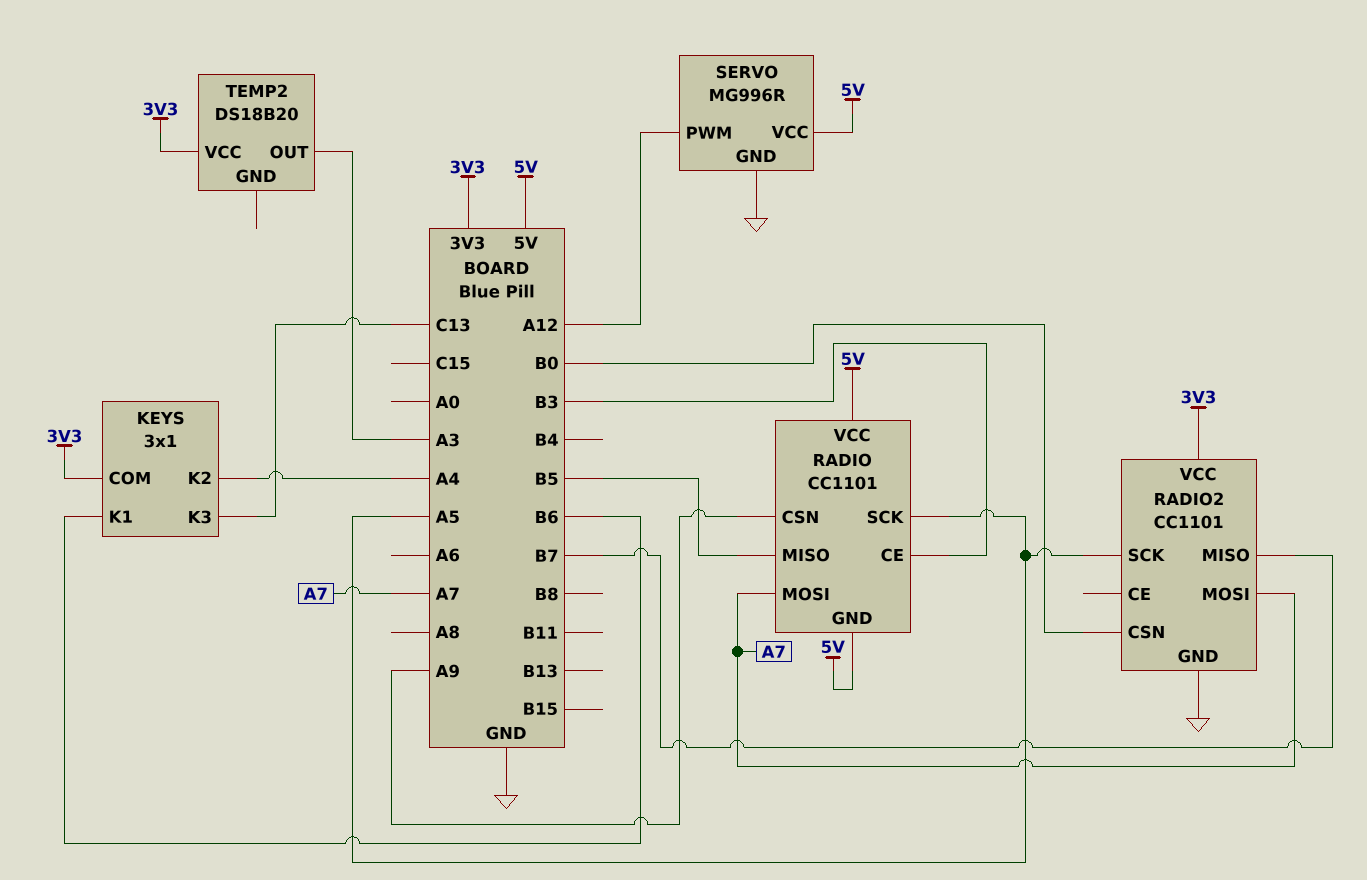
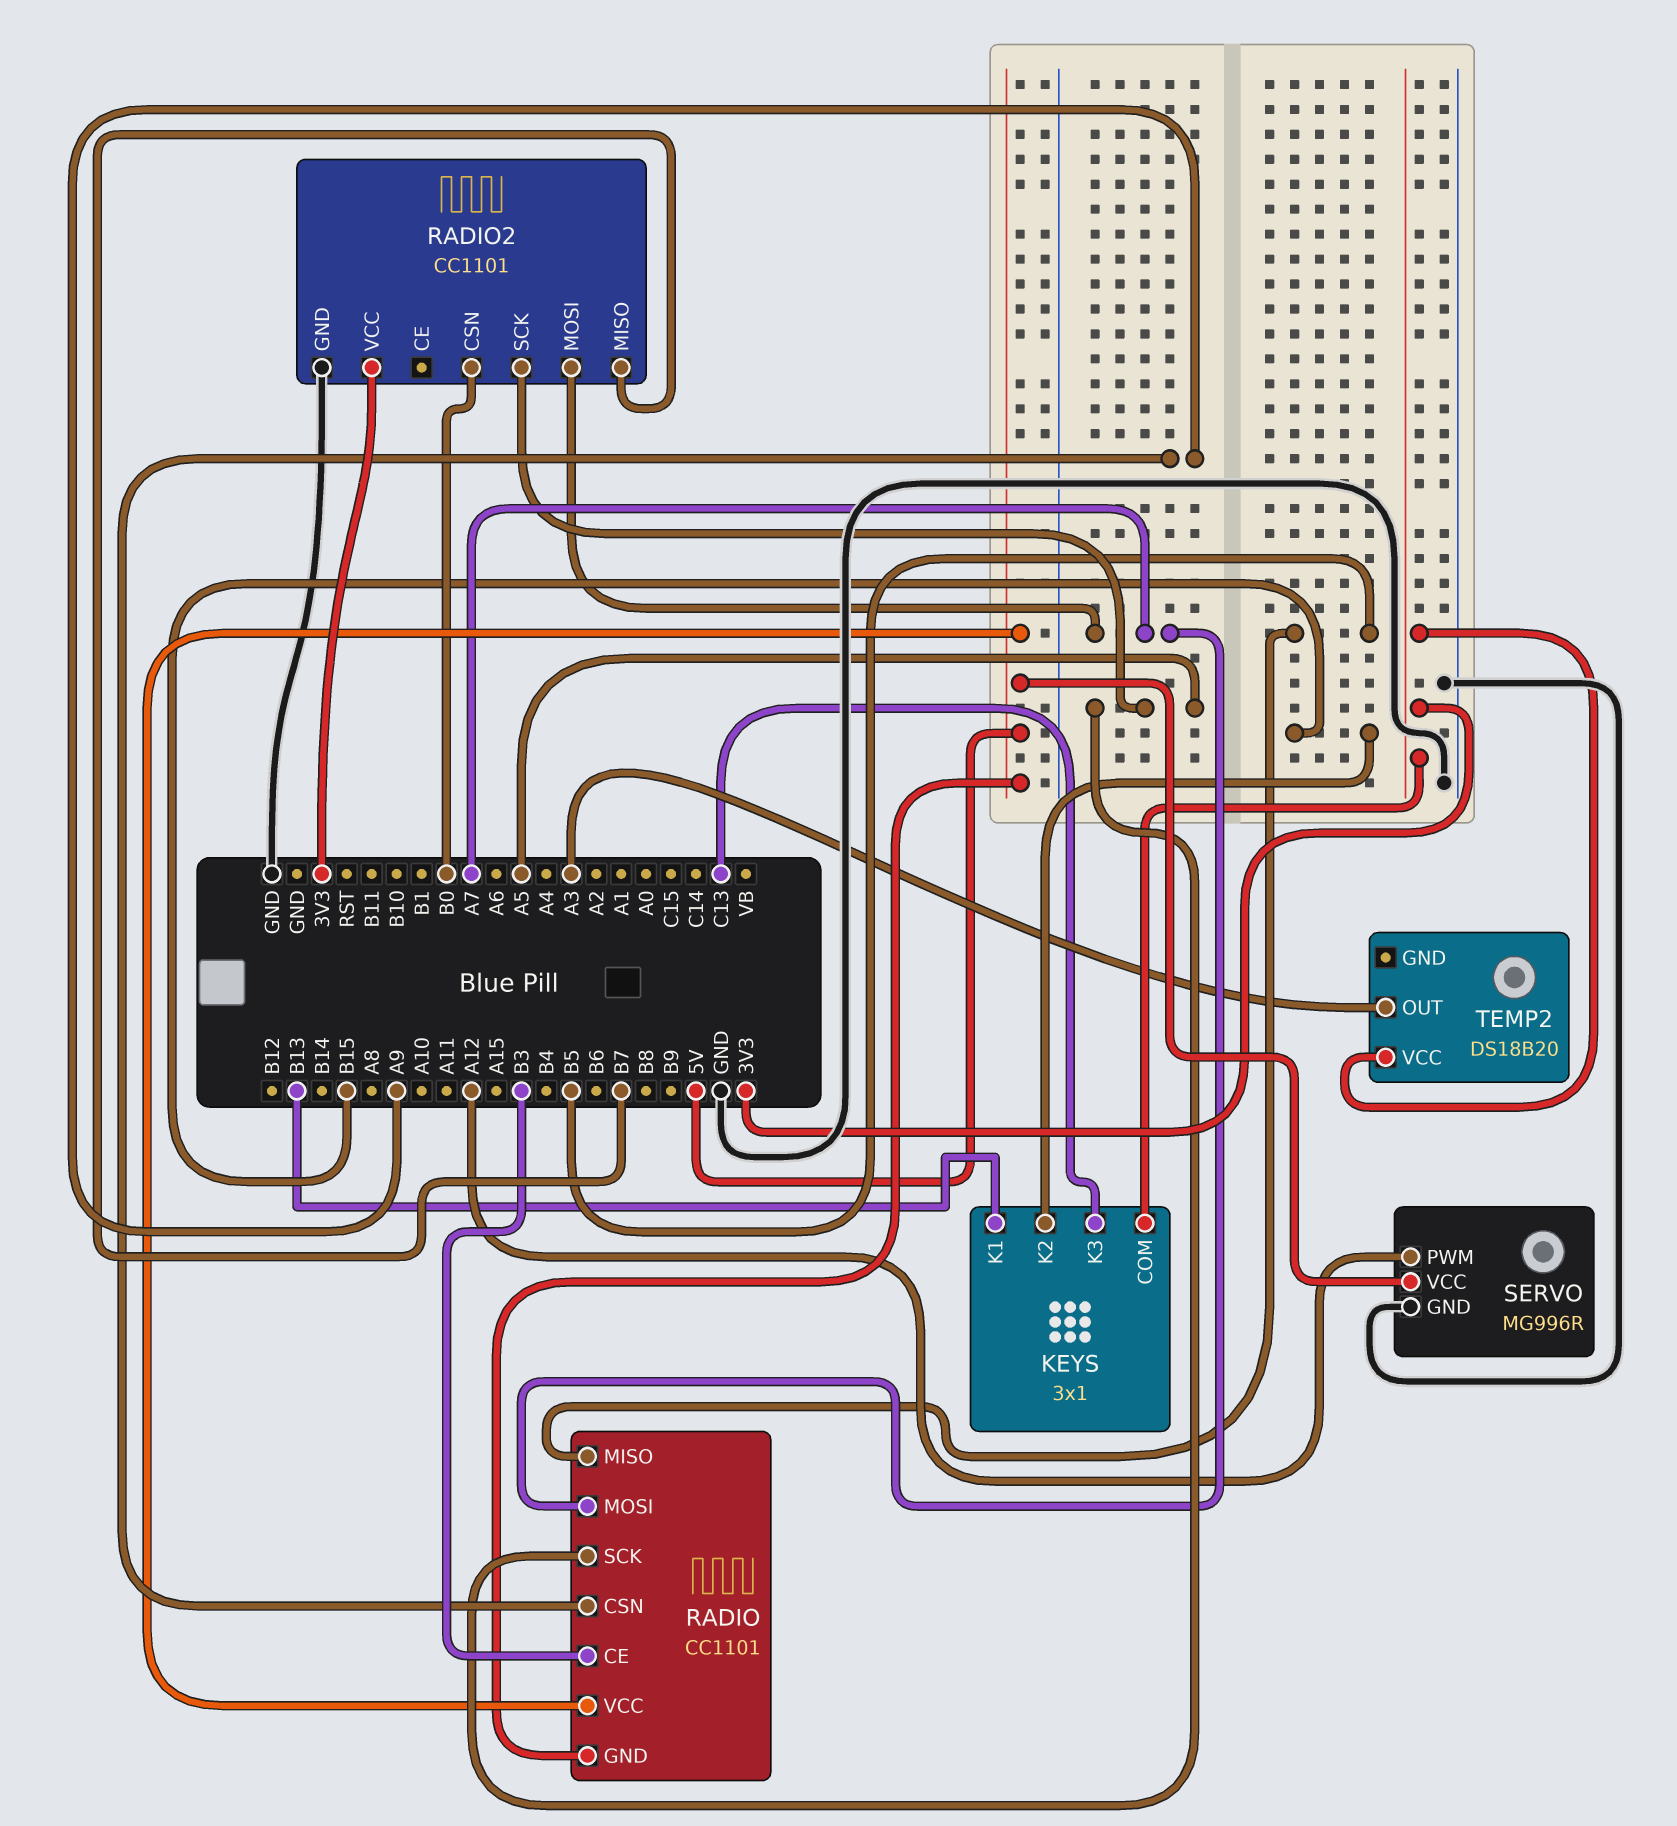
KEYS pin K1: B6 -> B13
KEYS pin K2: A4 -> B15

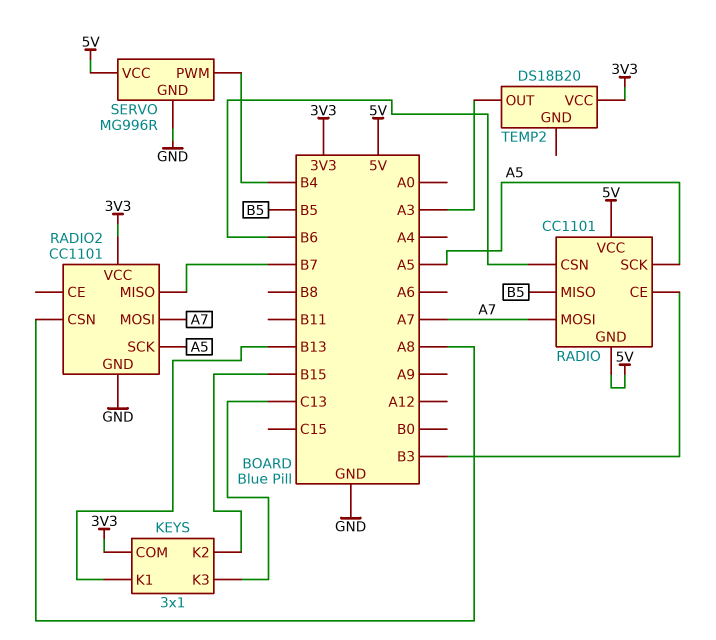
RADIO pin CSN: A9 -> B6
RADIO2 pin CSN: B0 -> A8
SERVO pin PWM: A12 -> B4

